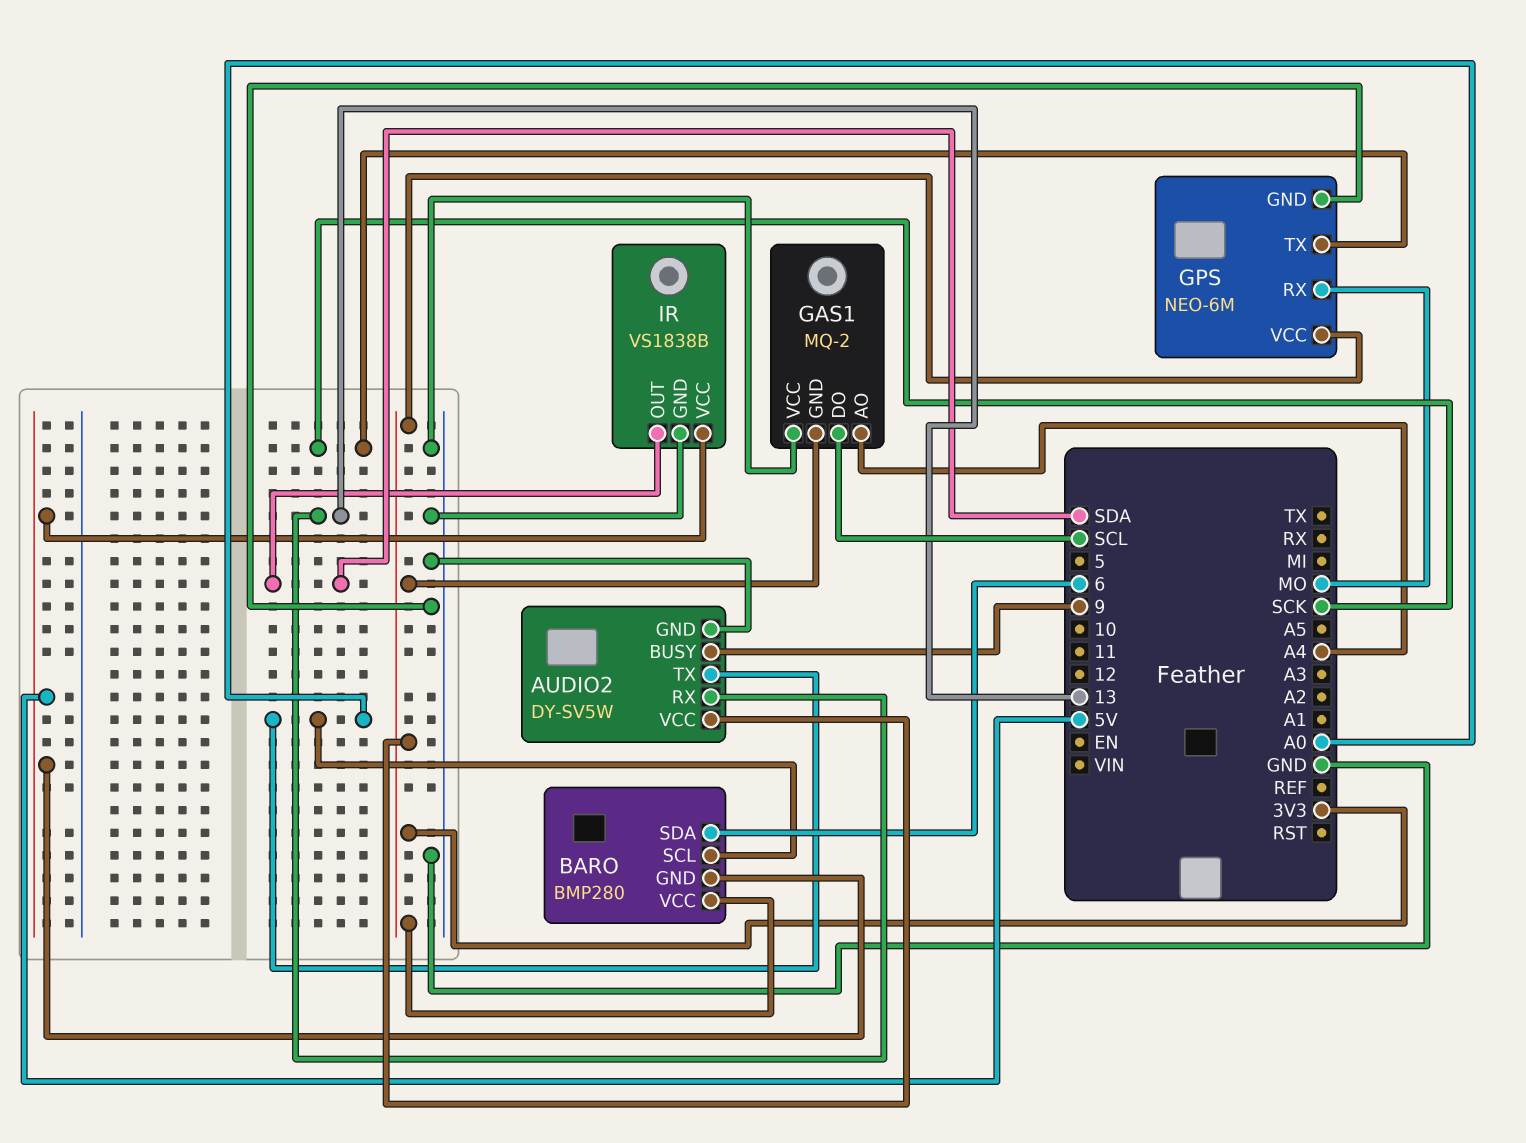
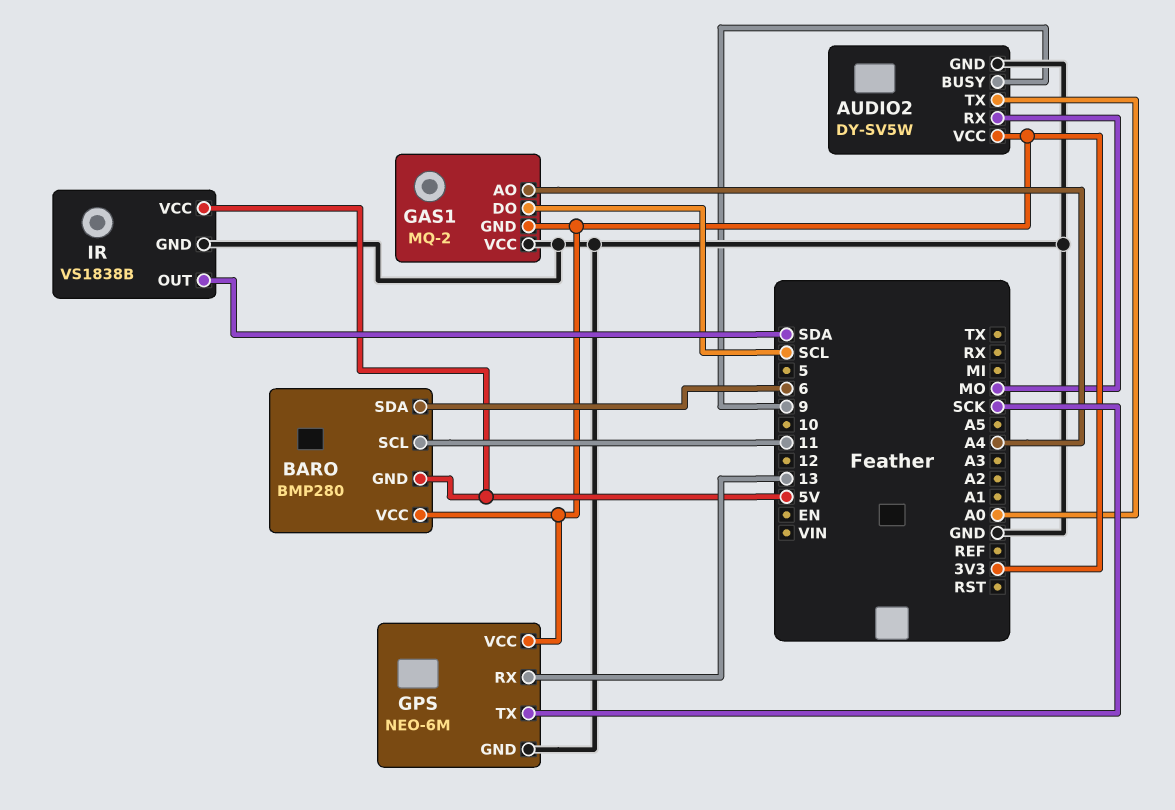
AUDIO2 pin RX: 13 -> MO
BARO pin SCL: A0 -> 11
GPS pin RX: MO -> 13

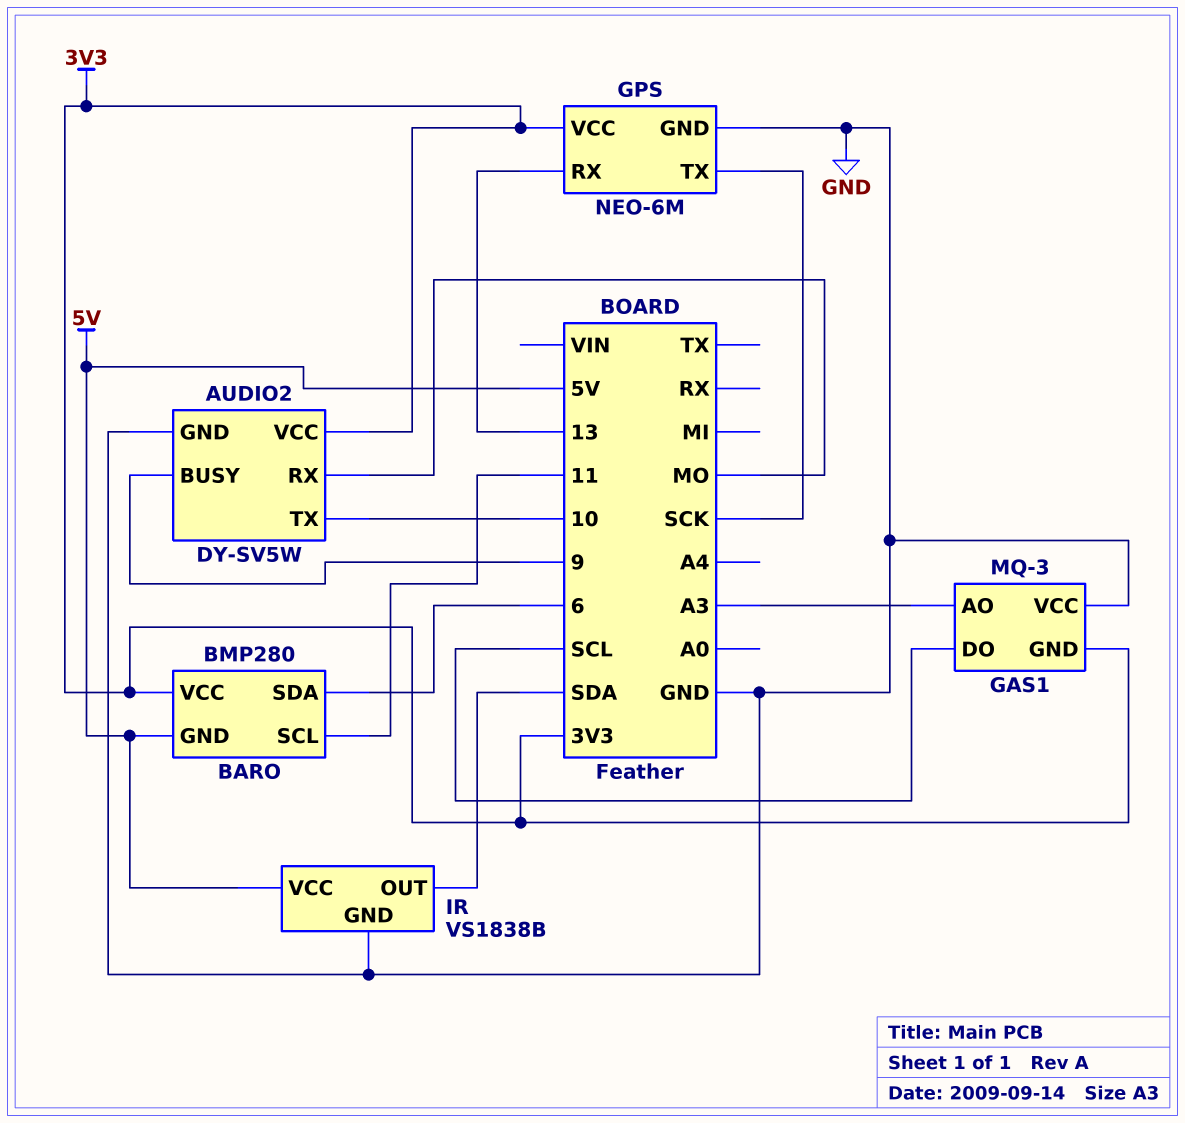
AUDIO2 pin TX: A0 -> 10
GAS1: MQ-2 -> MQ-3
GAS1 pin AO: A4 -> A3

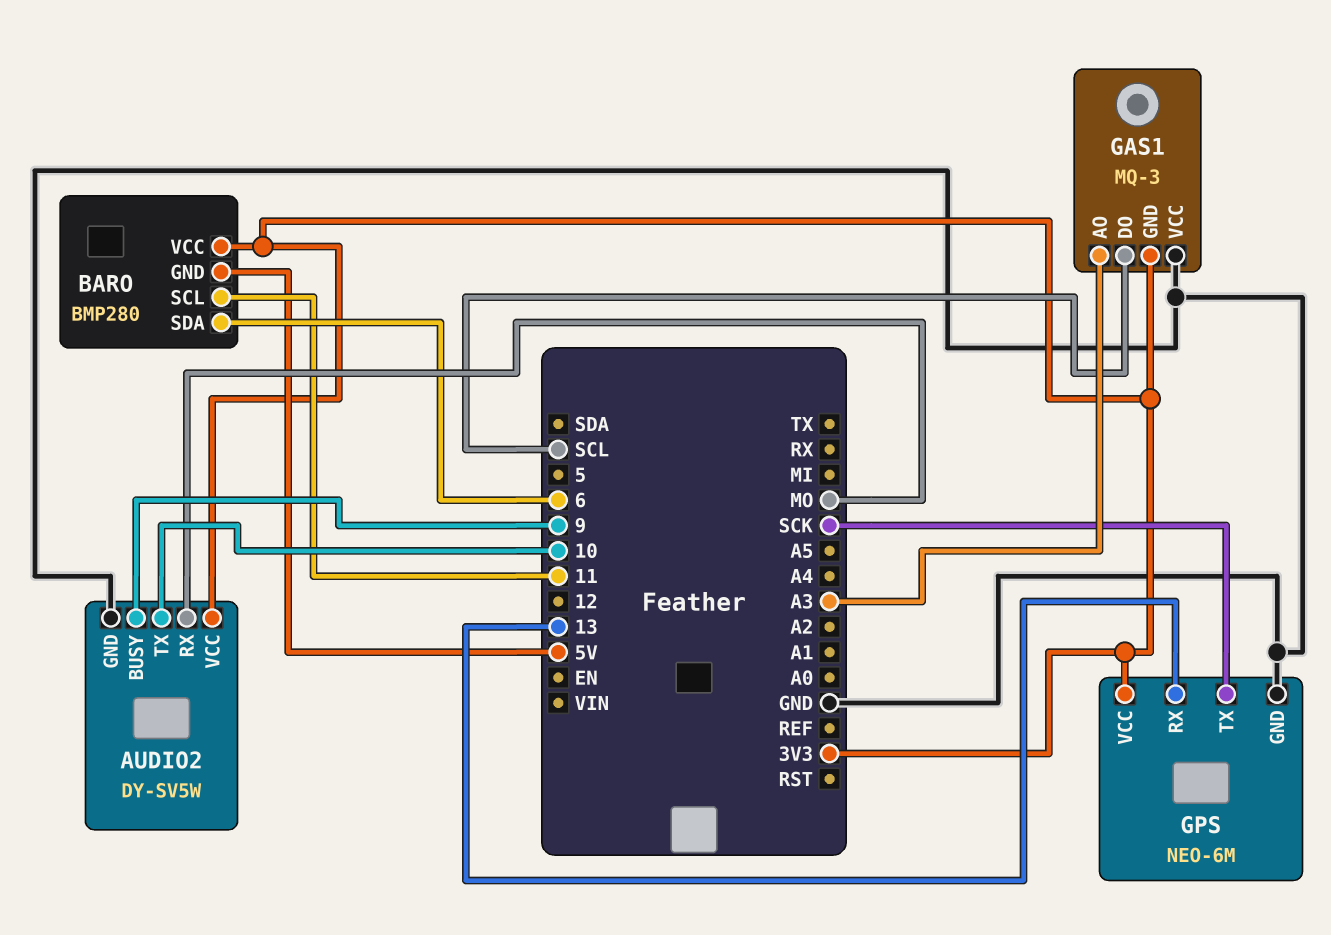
IR: VS1838B -> none
IR pin GND: GND -> none
IR pin OUT: SDA -> none
IR pin VCC: 5V -> none

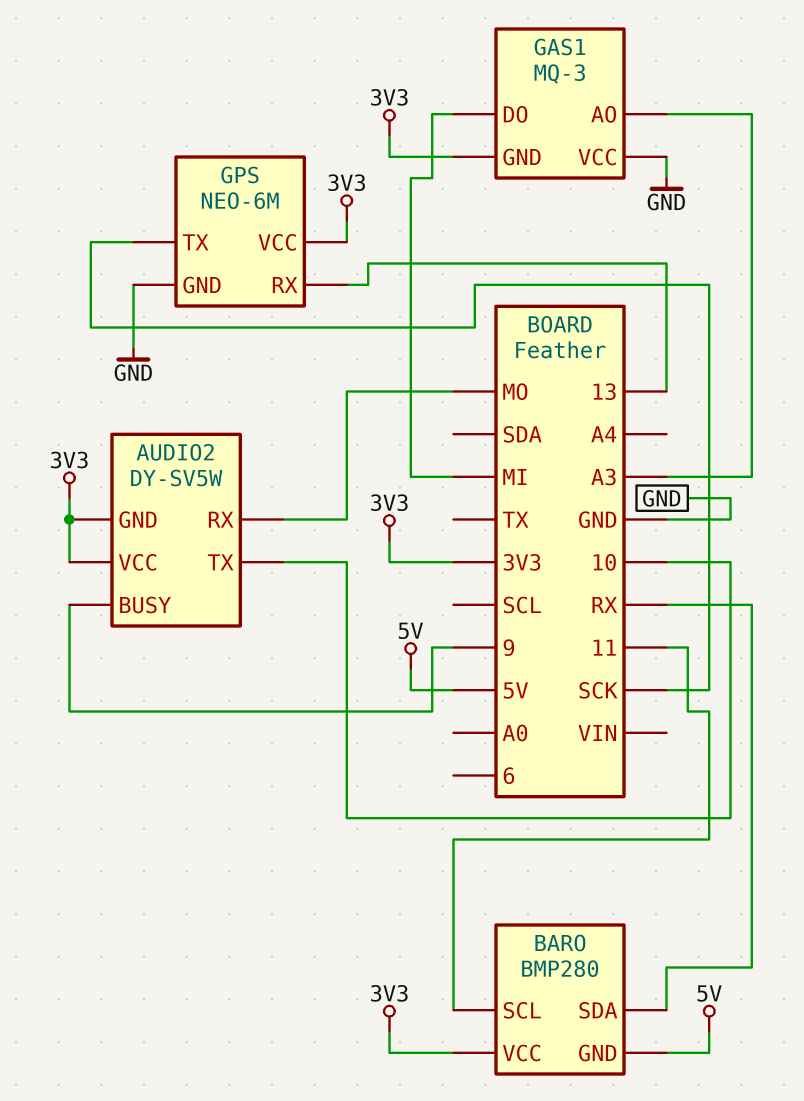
AUDIO2 pin GND: GND -> 3V3
BARO pin SDA: 6 -> RX
GAS1 pin DO: SCL -> MI

